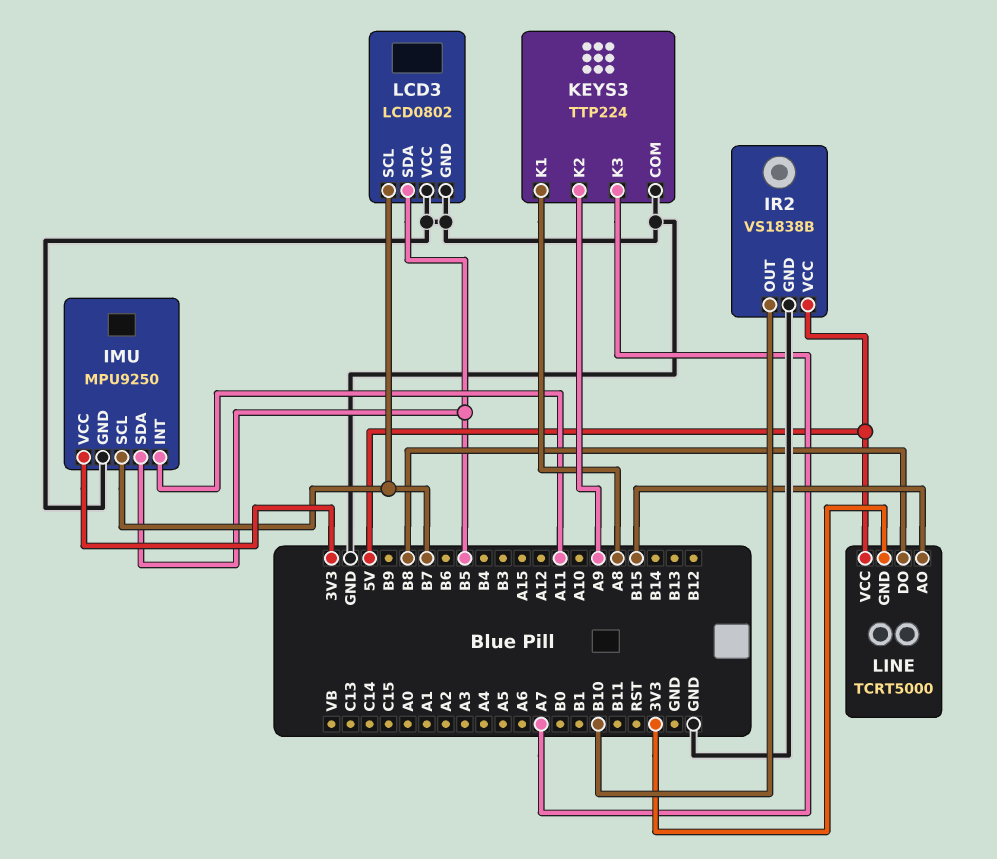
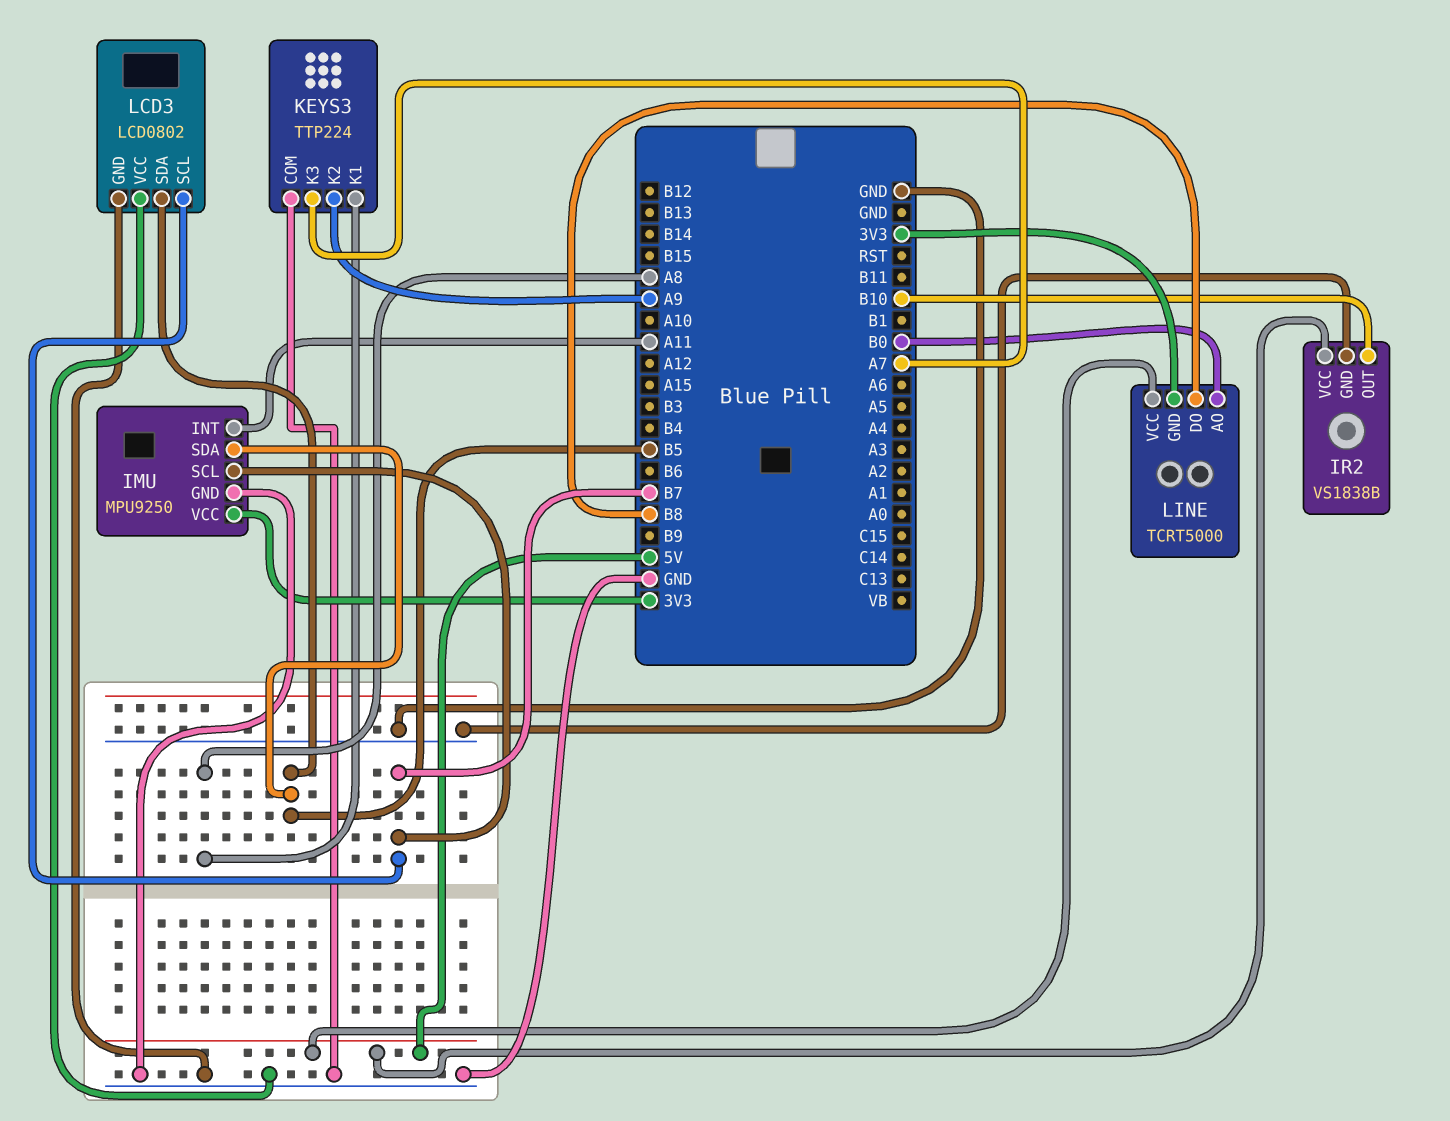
LINE pin AO: B15 -> B0

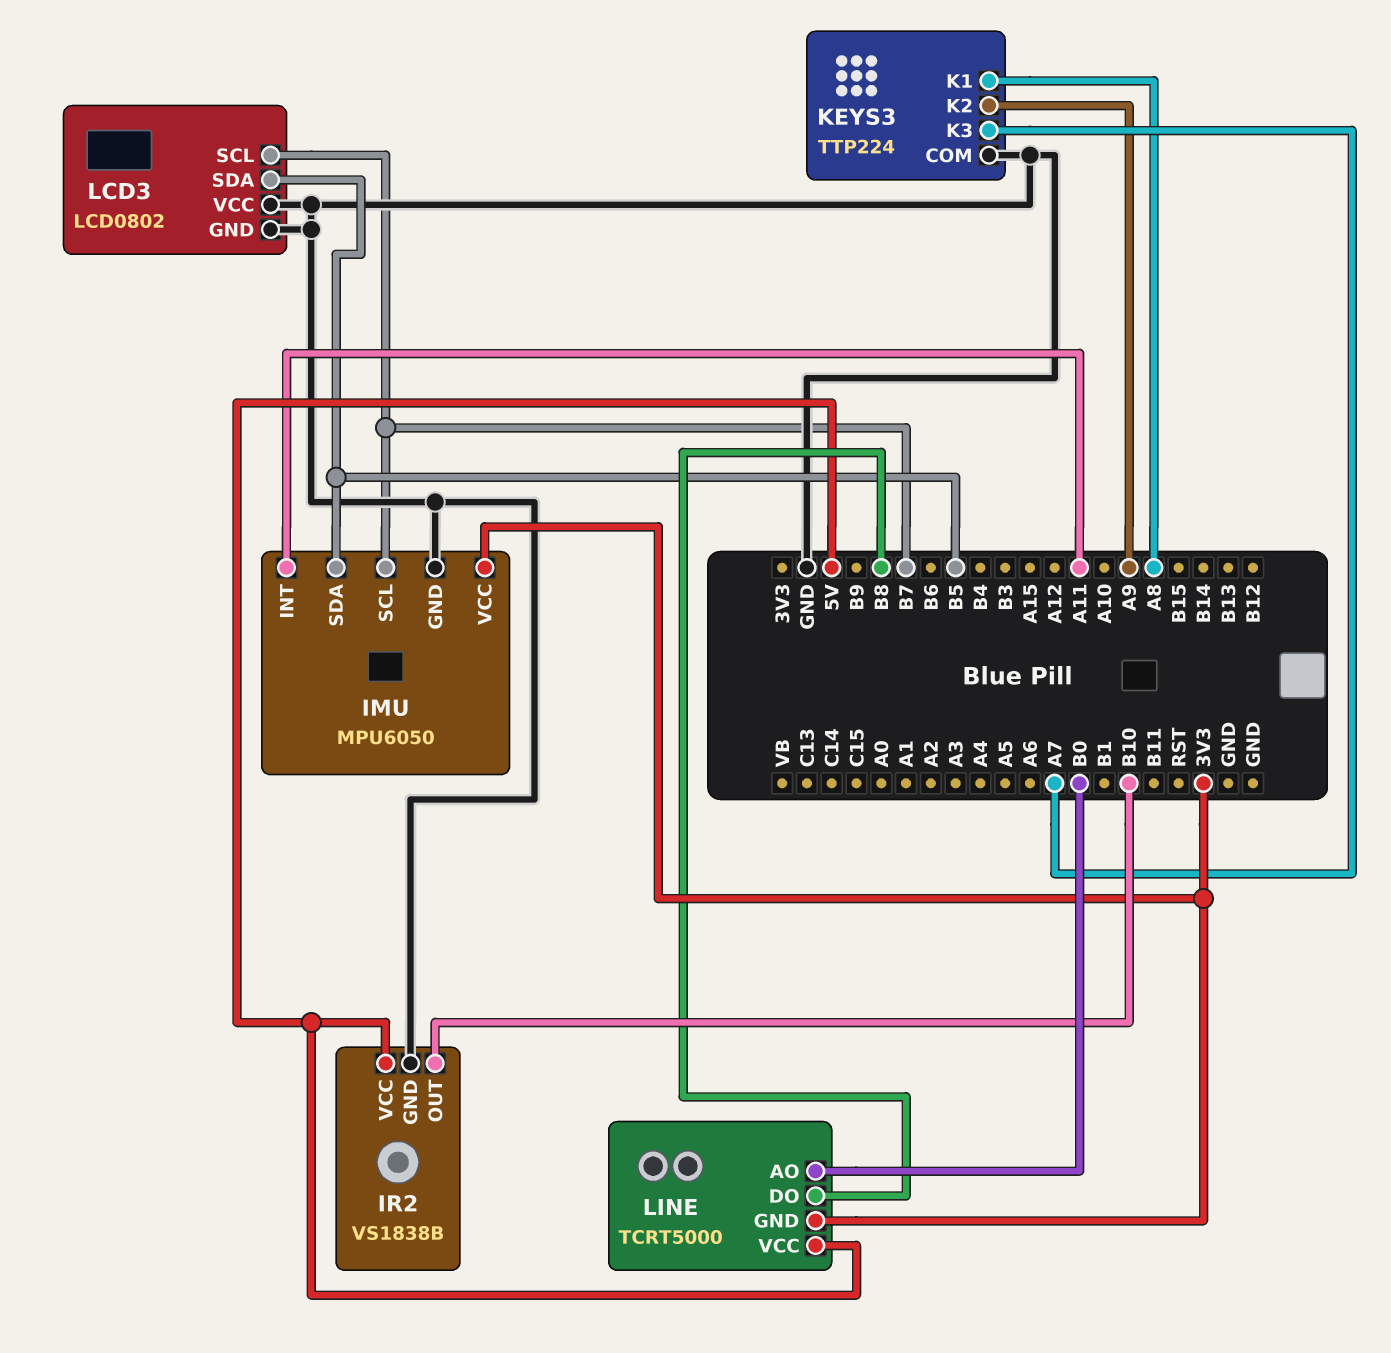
IMU: MPU9250 -> MPU6050

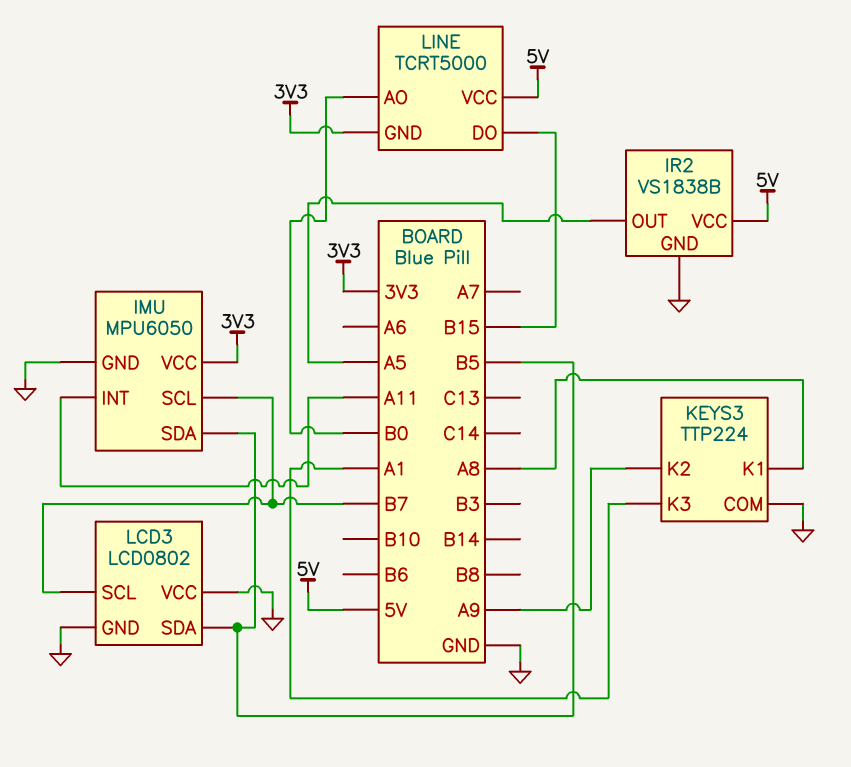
IR2 pin OUT: B10 -> A5
KEYS3 pin K3: A7 -> A1
LINE pin DO: B8 -> B15

